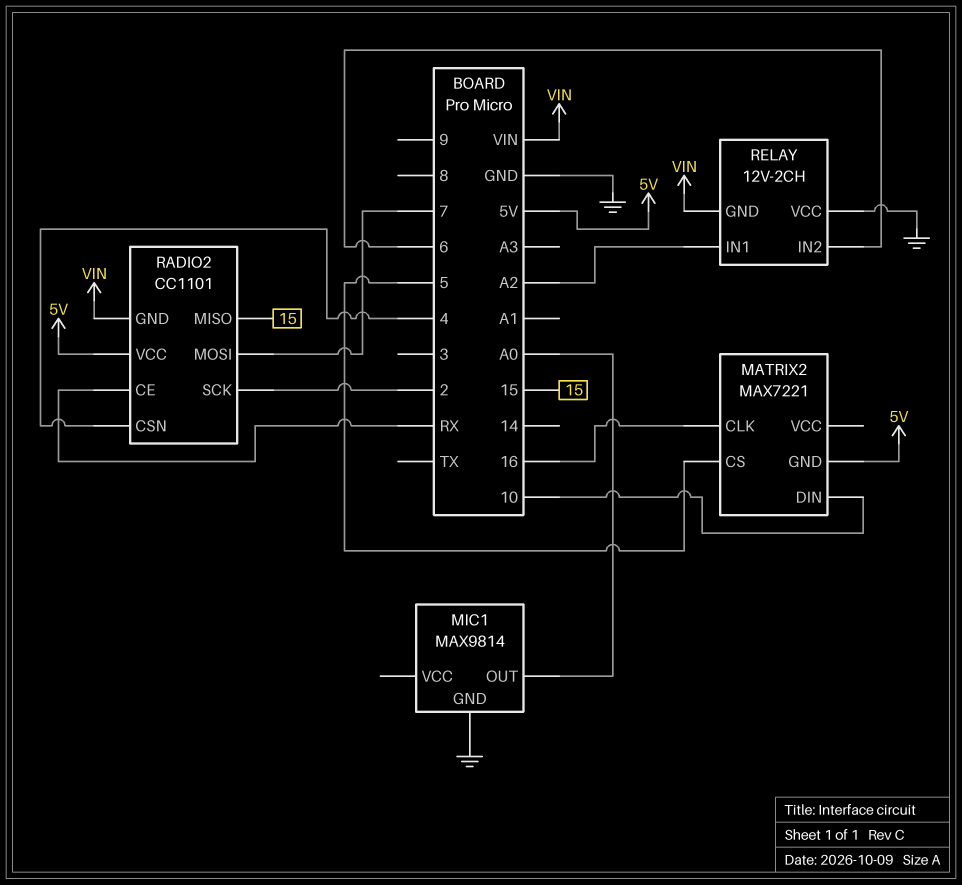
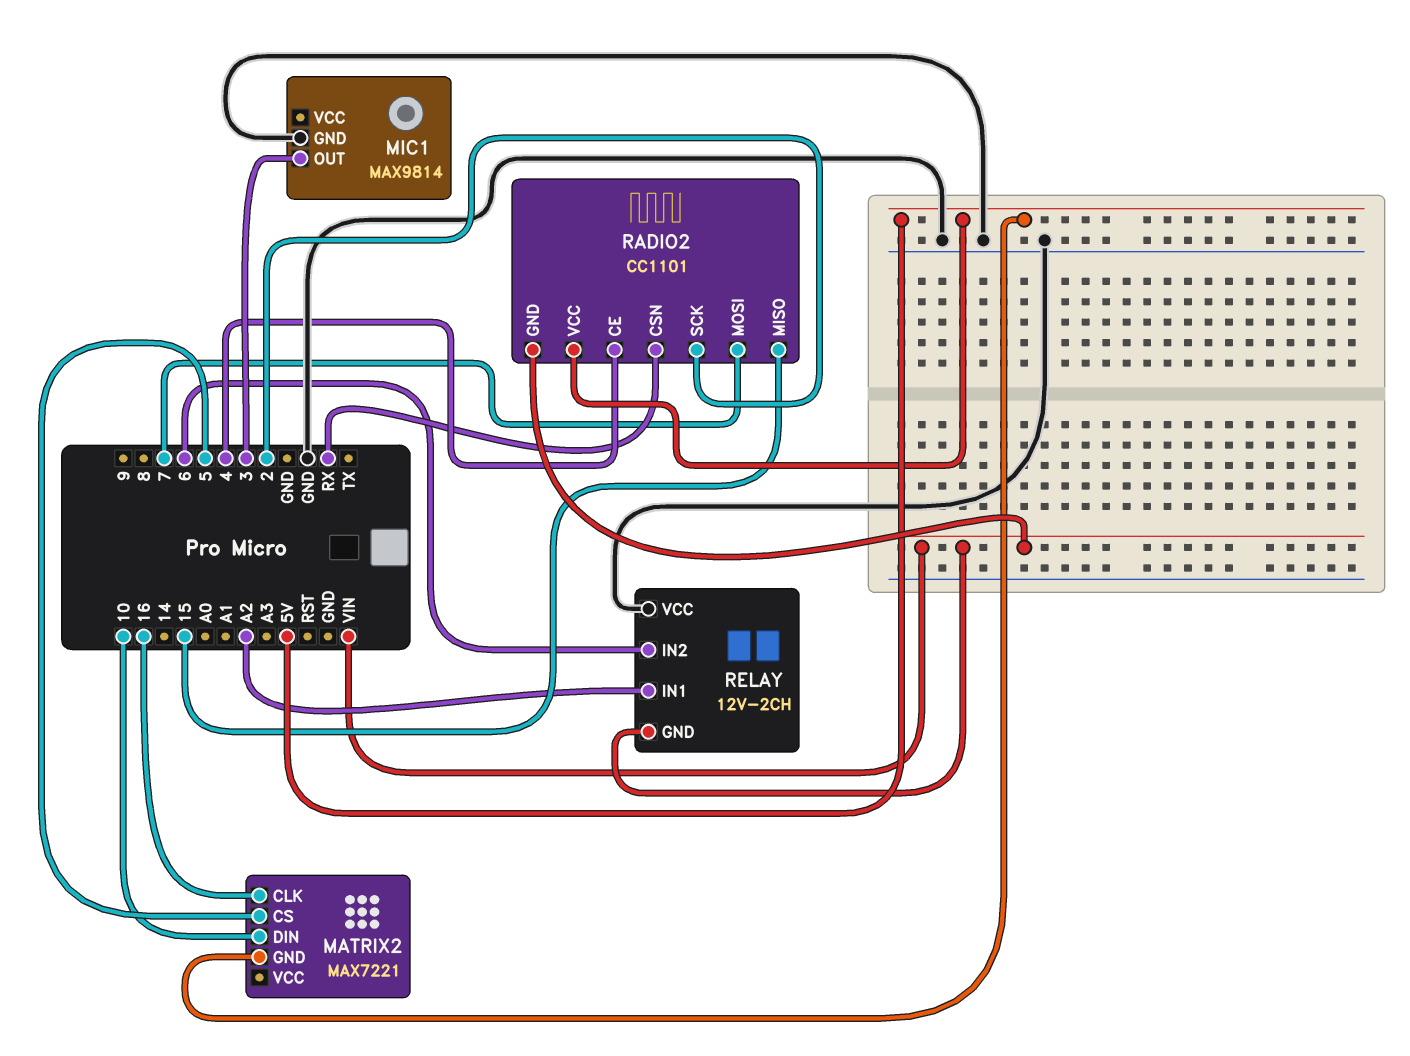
MIC1 pin OUT: A0 -> 3
RADIO2 pin CE: RX -> 4
RADIO2 pin CSN: 4 -> RX

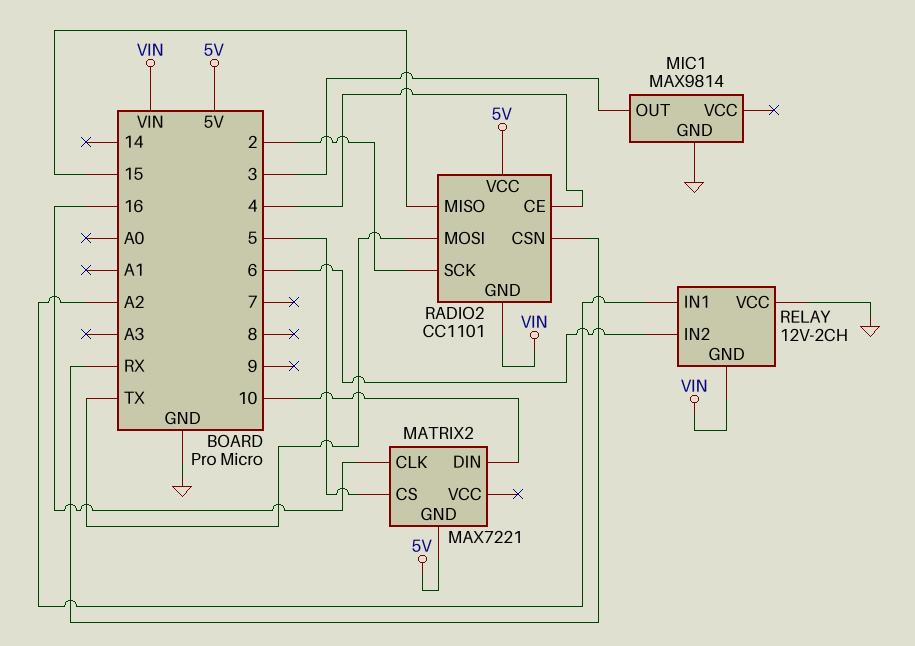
RADIO2 pin MOSI: 7 -> TX

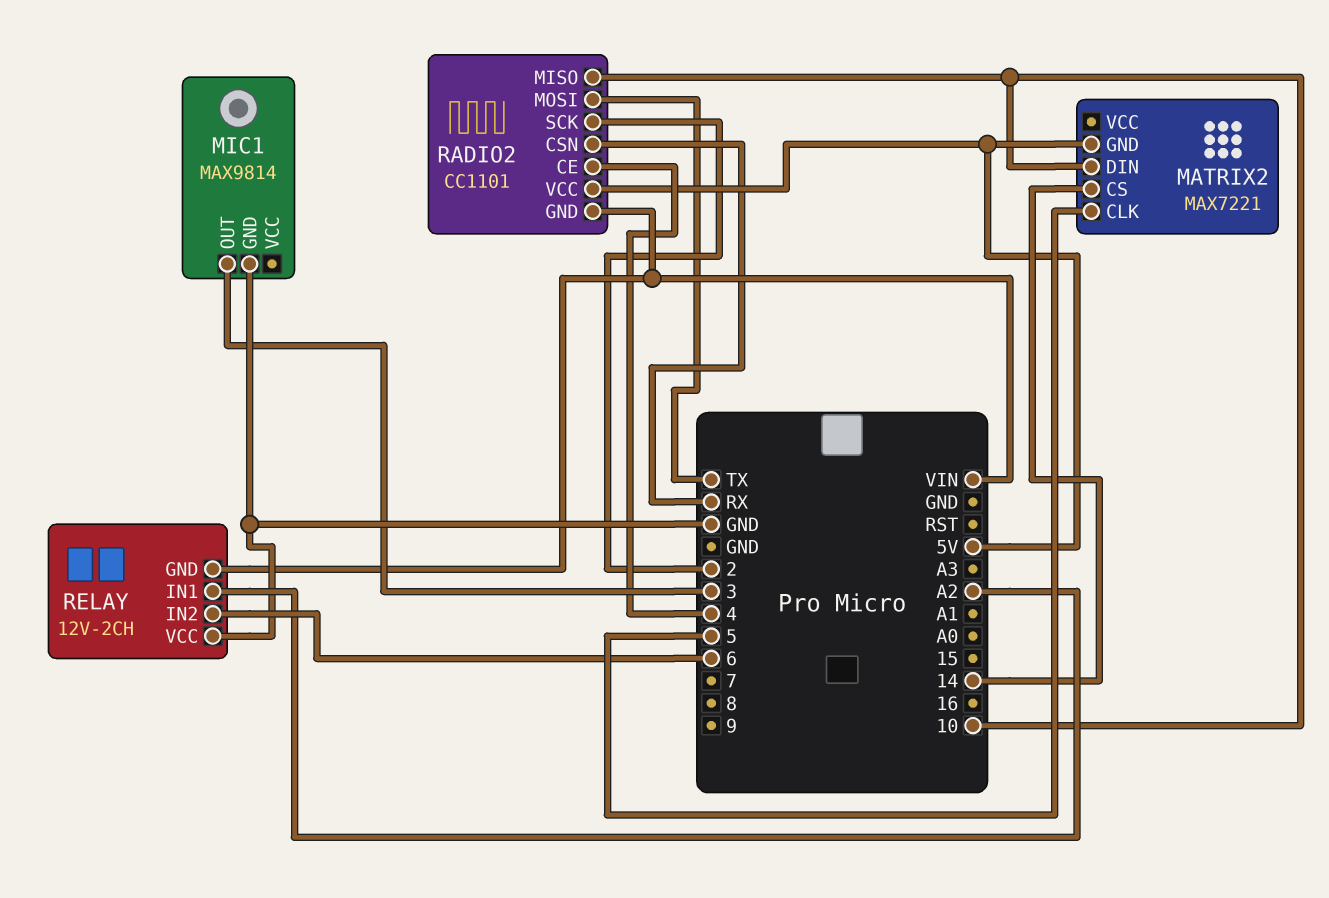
MATRIX2 pin CLK: 16 -> 5
MATRIX2 pin CS: 5 -> 14
RADIO2 pin MISO: 15 -> 10

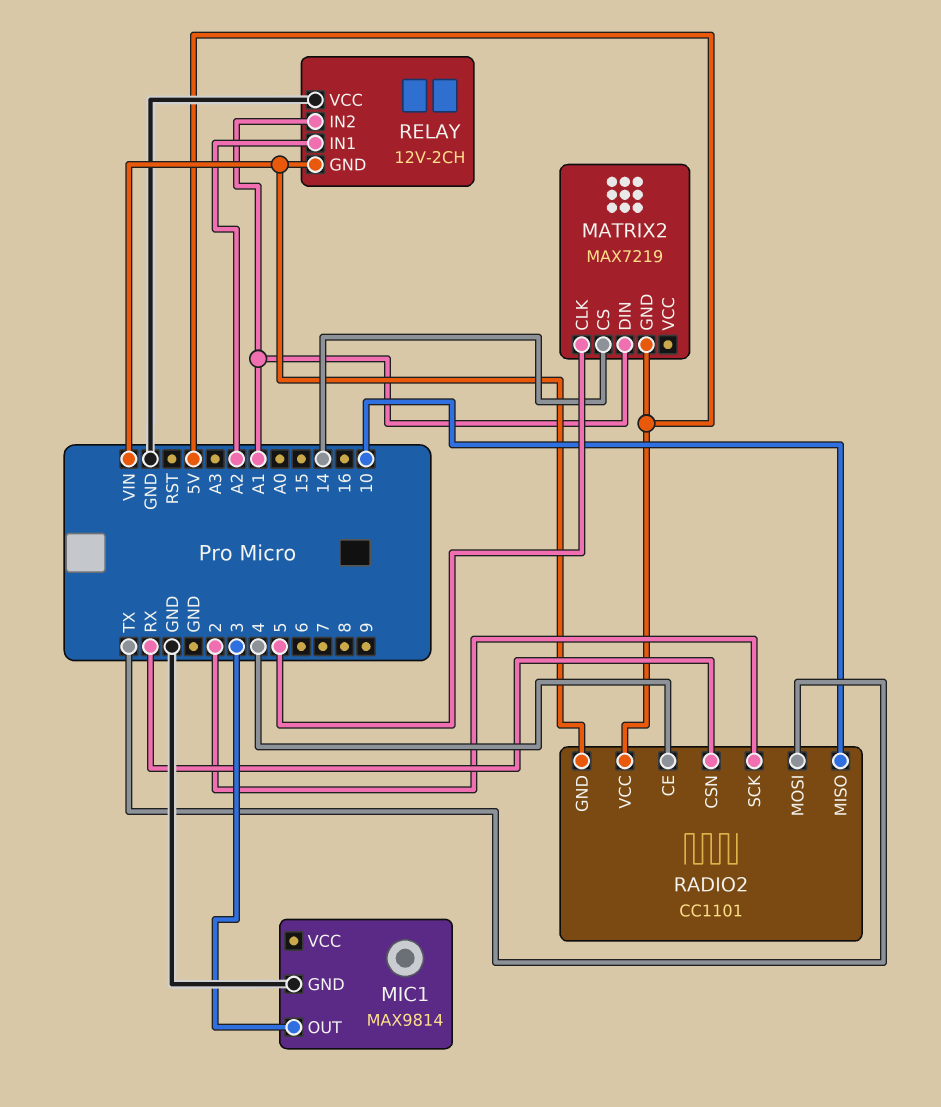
MATRIX2: MAX7221 -> MAX7219
MATRIX2 pin DIN: 10 -> A1
RELAY pin IN2: 6 -> A1

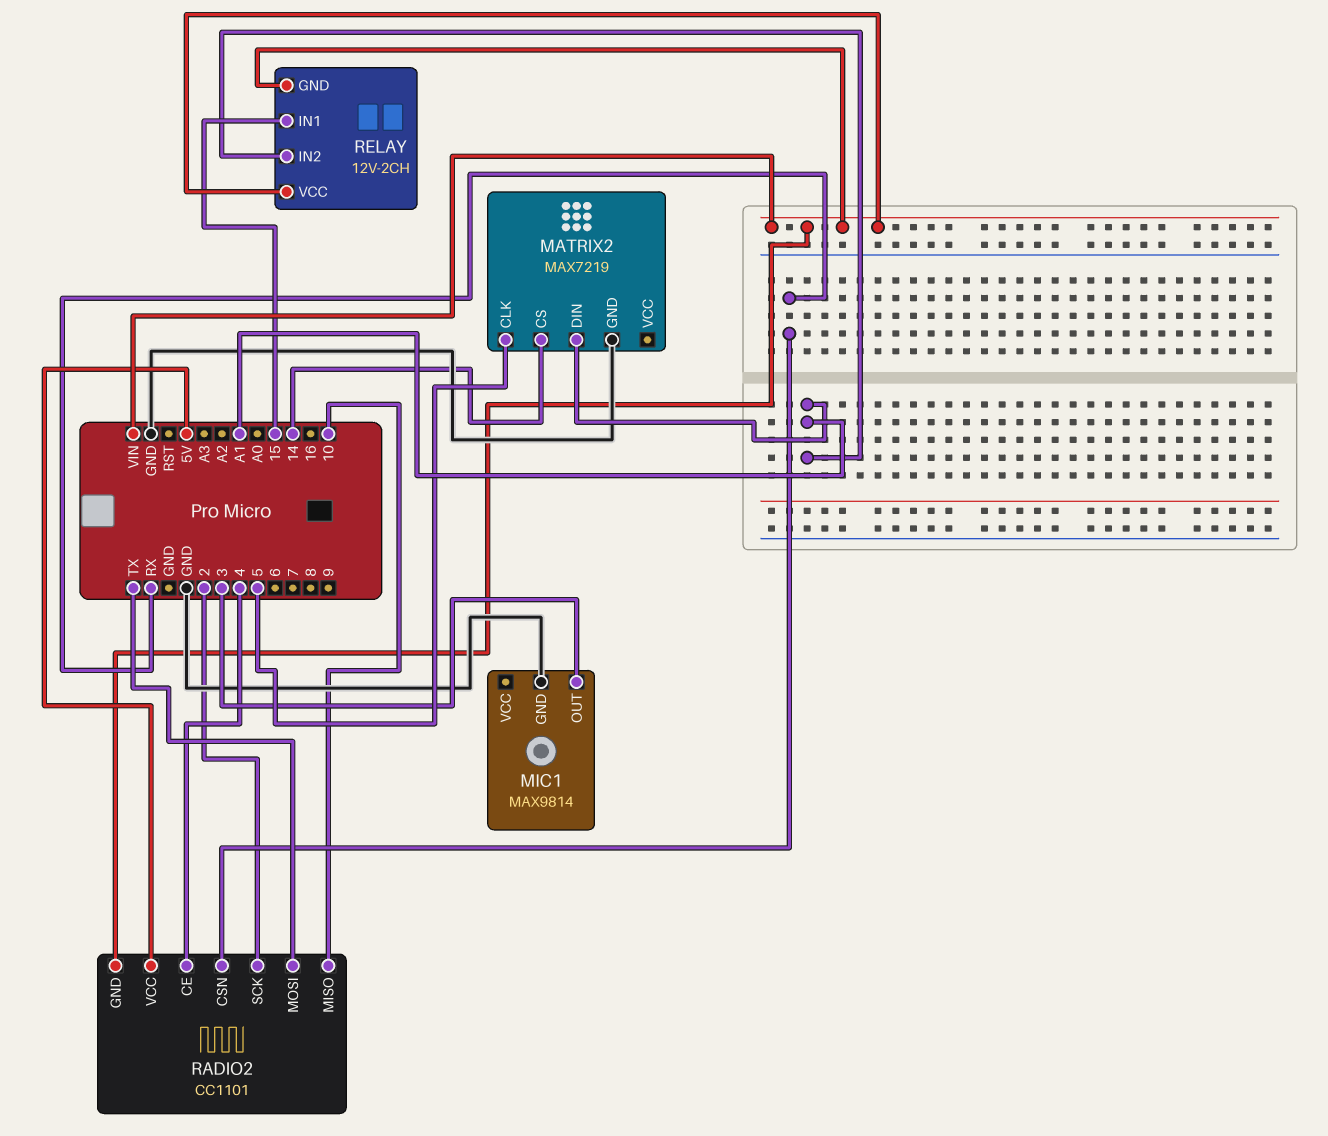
MATRIX2 pin GND: 5V -> GND
RELAY pin IN1: A2 -> 15
RELAY pin VCC: GND -> VIN

